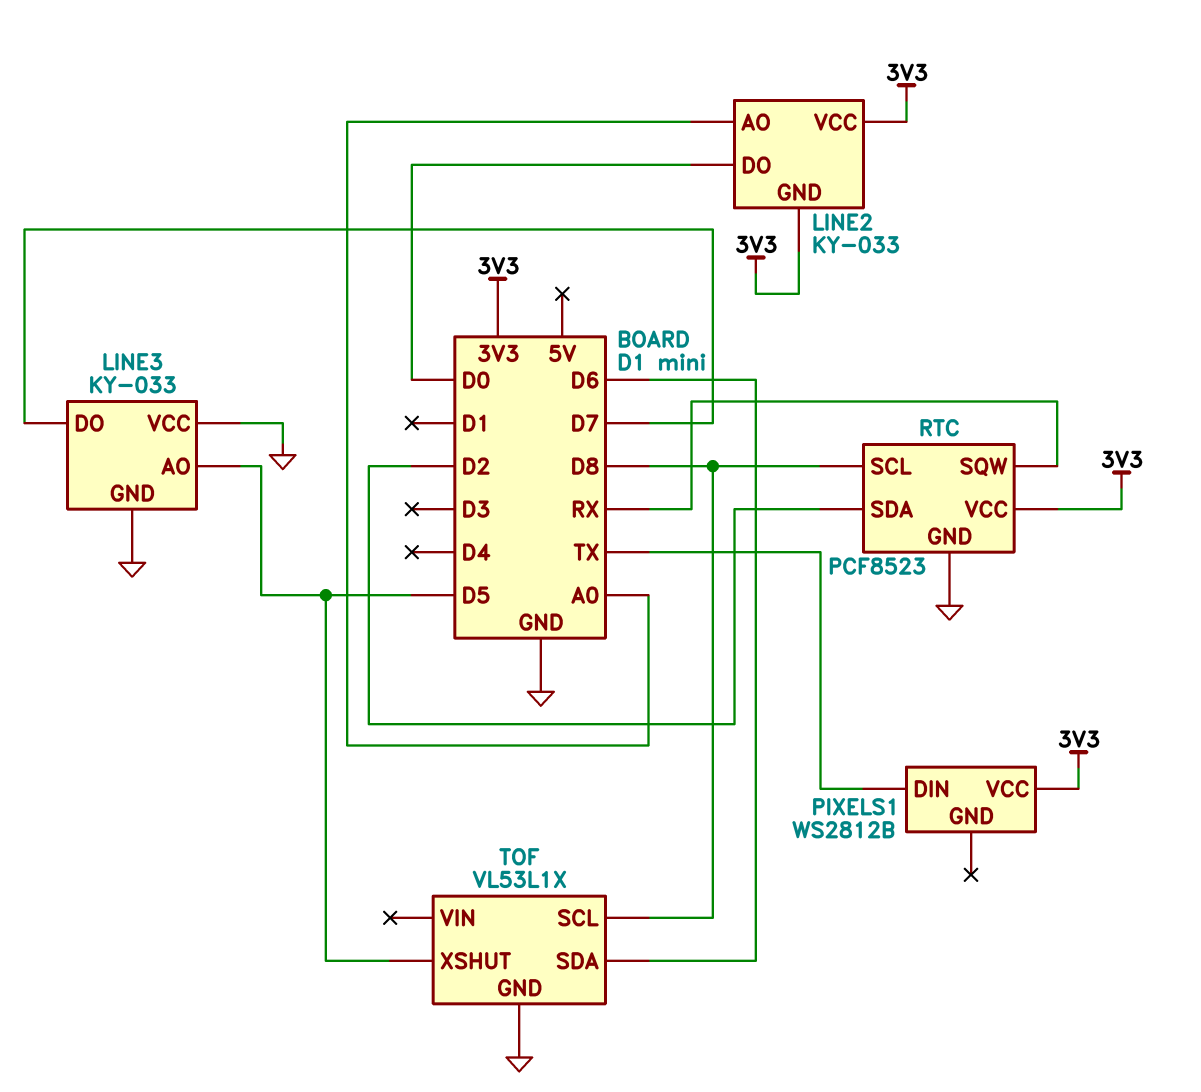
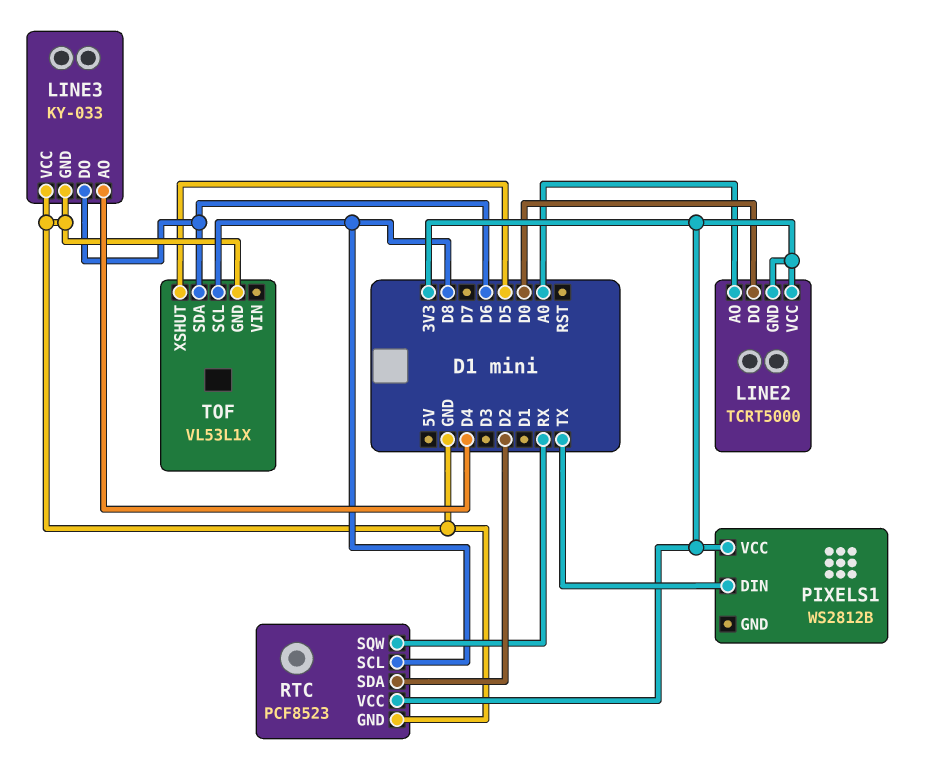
LINE2: KY-033 -> TCRT5000
LINE3 pin AO: D5 -> D4
LINE3 pin DO: D7 -> D6

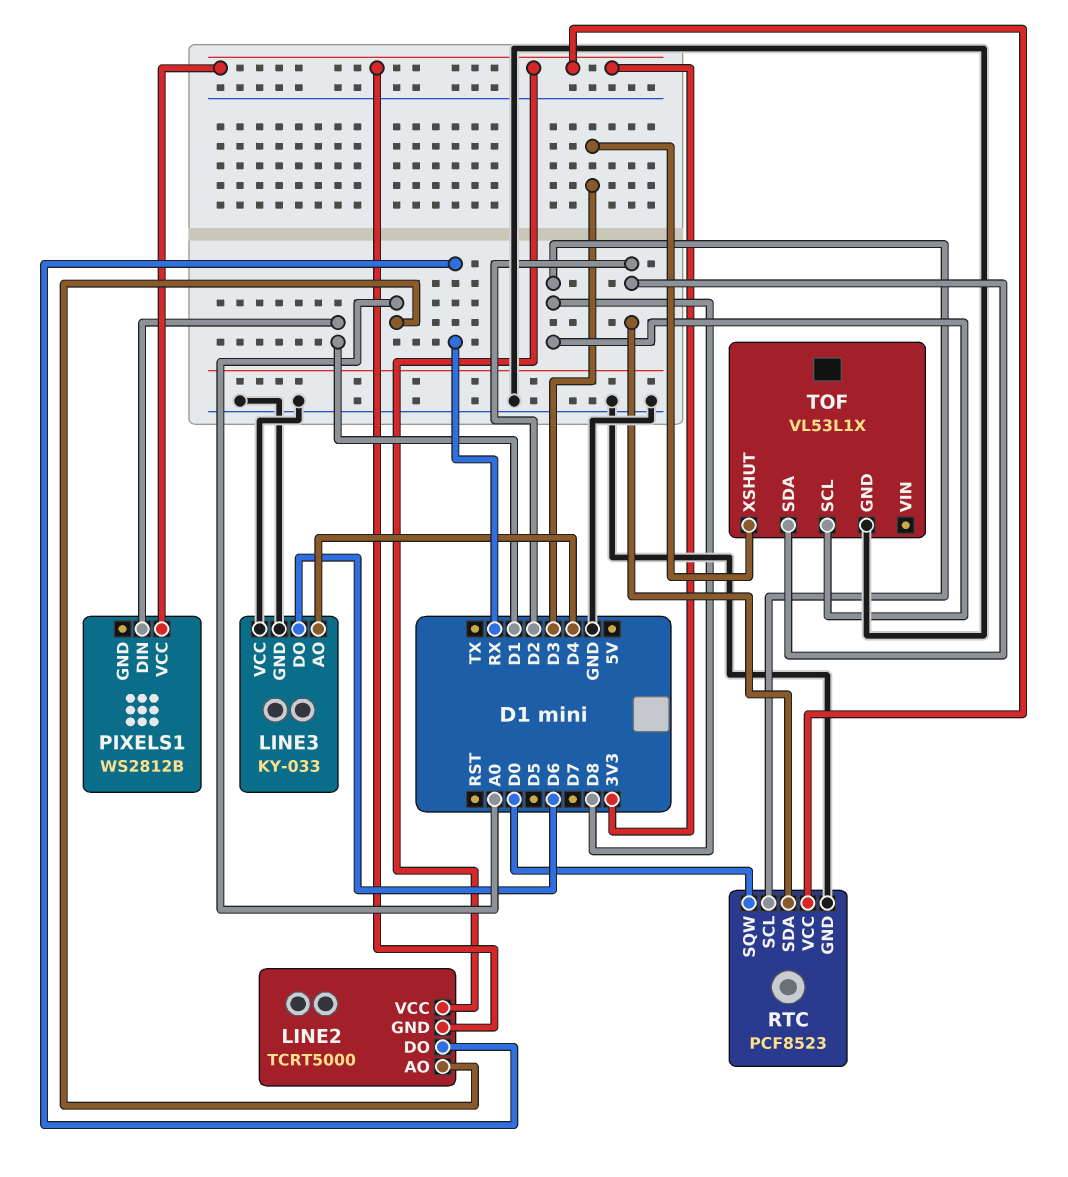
LINE2 pin DO: D0 -> RX
PIXELS1 pin DIN: TX -> D1
RTC pin SQW: RX -> D0
TOF pin SDA: D6 -> D2
TOF pin XSHUT: D5 -> D3

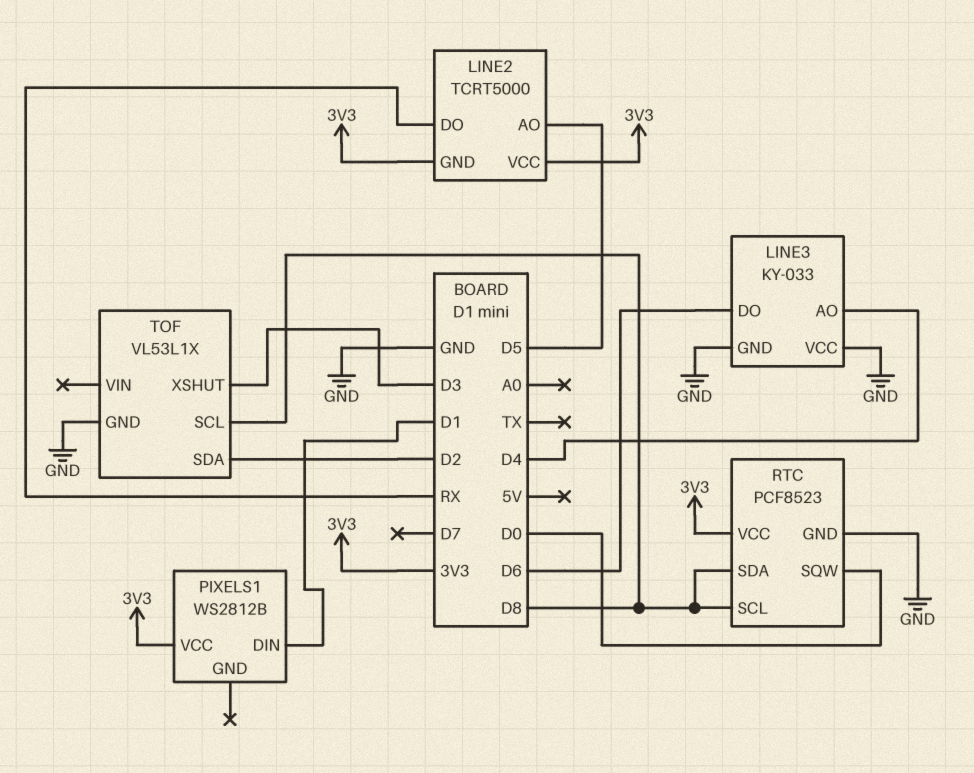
LINE2 pin AO: A0 -> D5
RTC pin SDA: D2 -> D8

